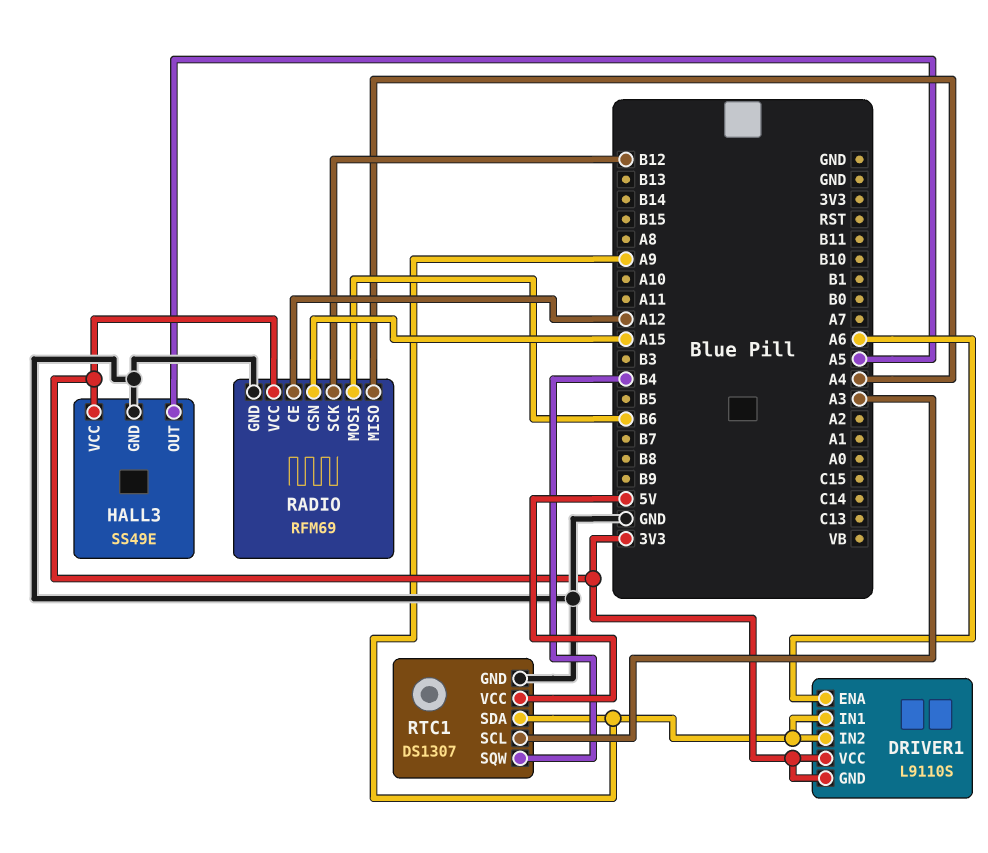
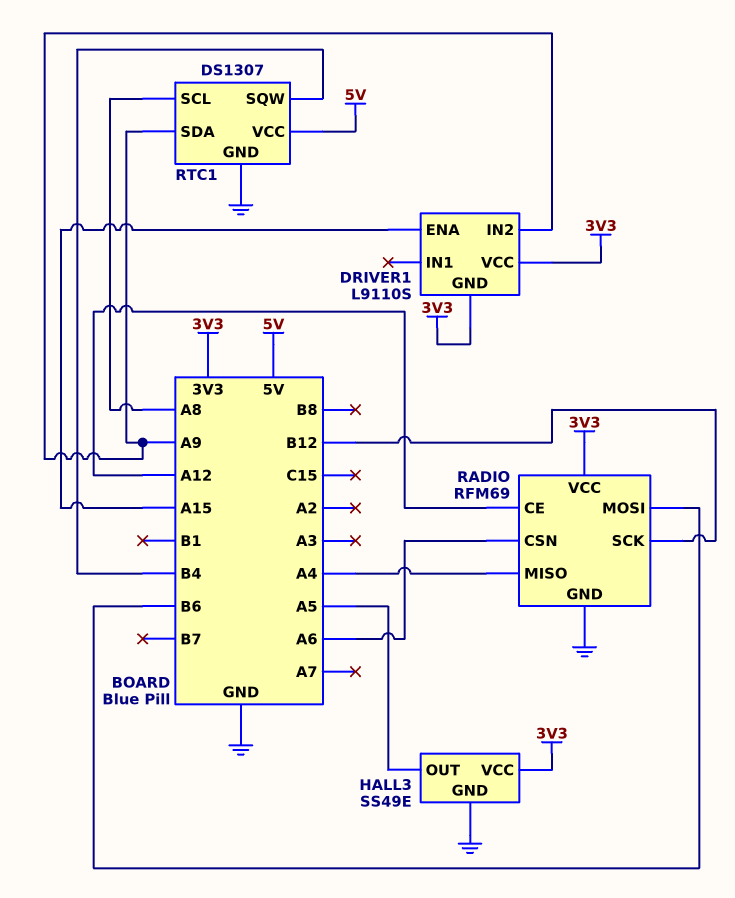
DRIVER1 pin ENA: A6 -> A15
DRIVER1 pin IN1: A9 -> none
RADIO pin CSN: A15 -> A6
RTC1 pin SCL: A3 -> A8

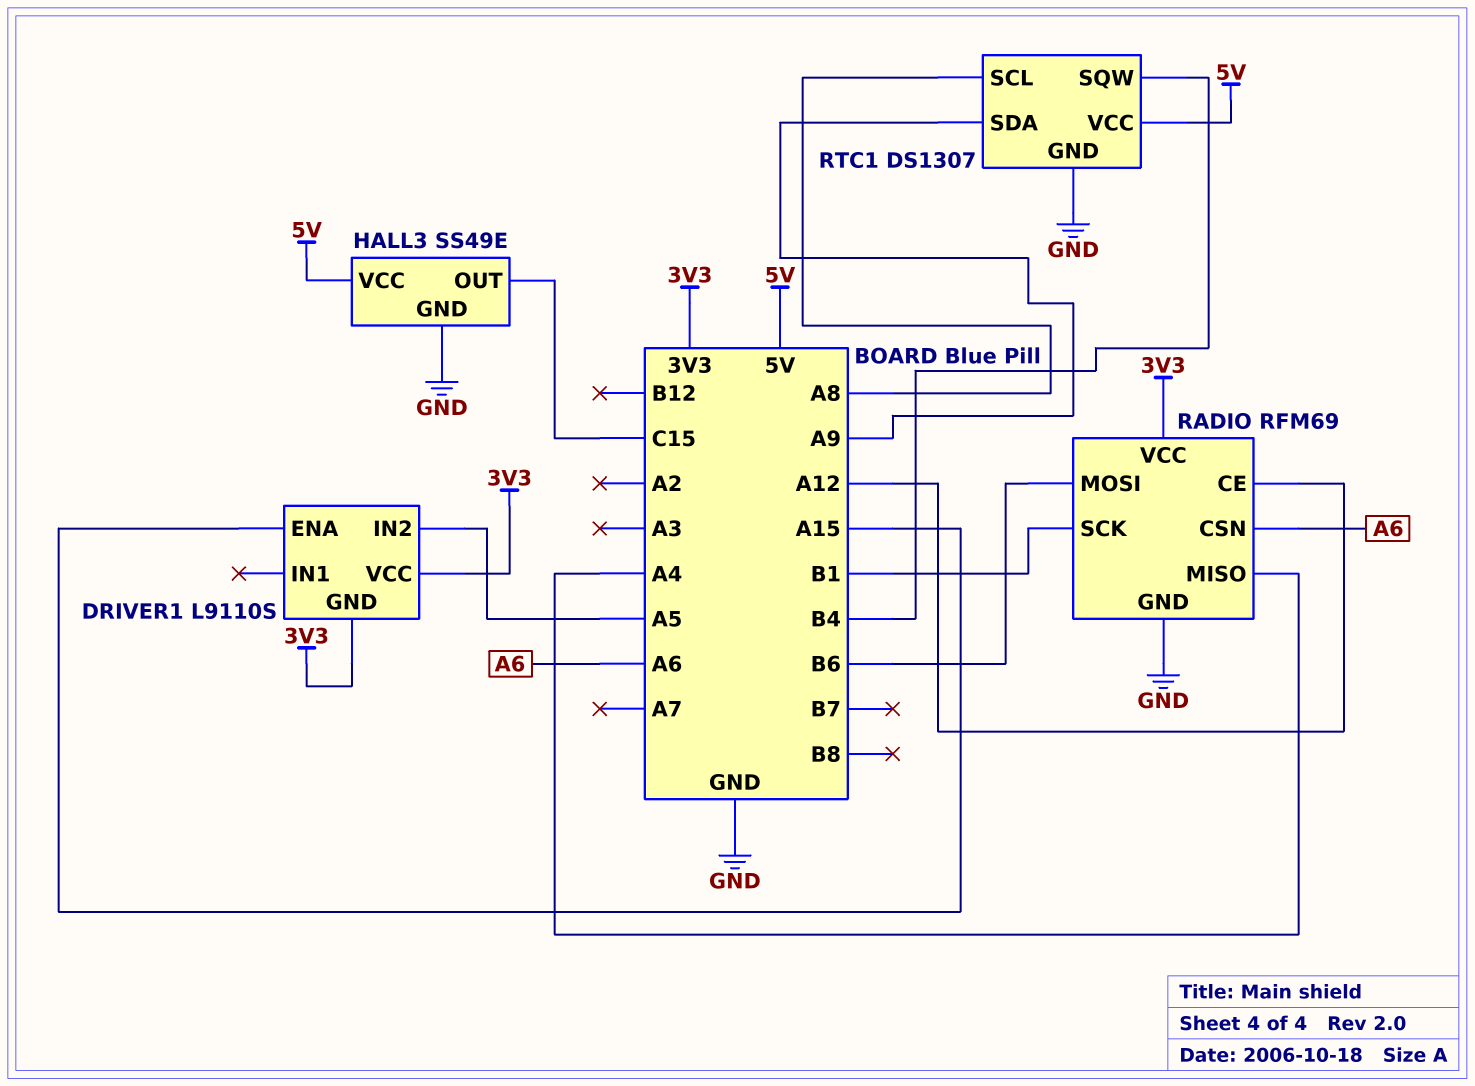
DRIVER1 pin IN2: A9 -> A5
HALL3 pin OUT: A5 -> C15
HALL3 pin VCC: 3V3 -> 5V
RADIO pin SCK: B12 -> B1

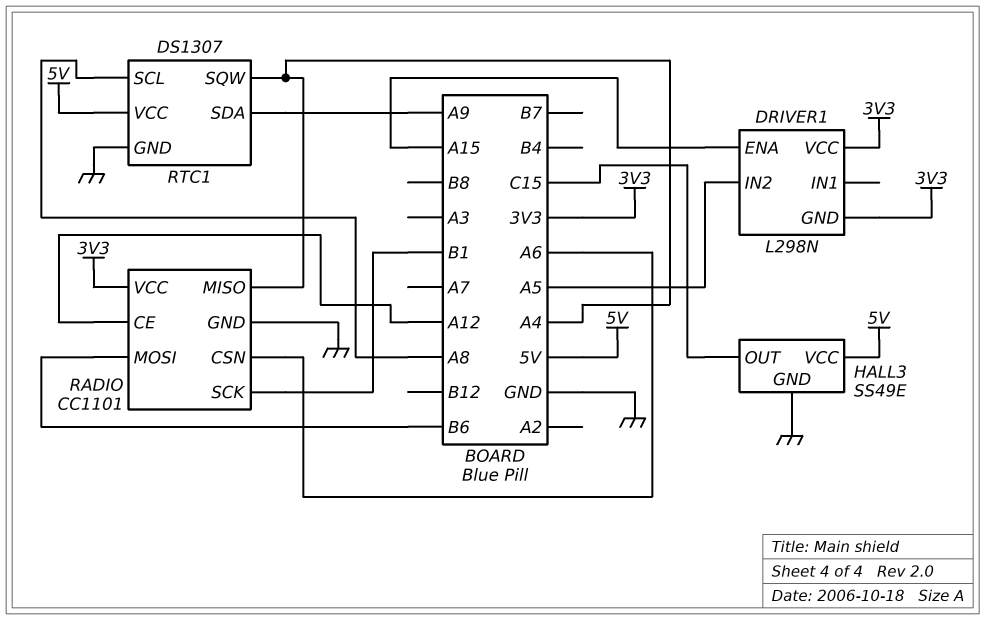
DRIVER1: L9110S -> L298N
RADIO: RFM69 -> CC1101
RTC1 pin SQW: B4 -> A4

